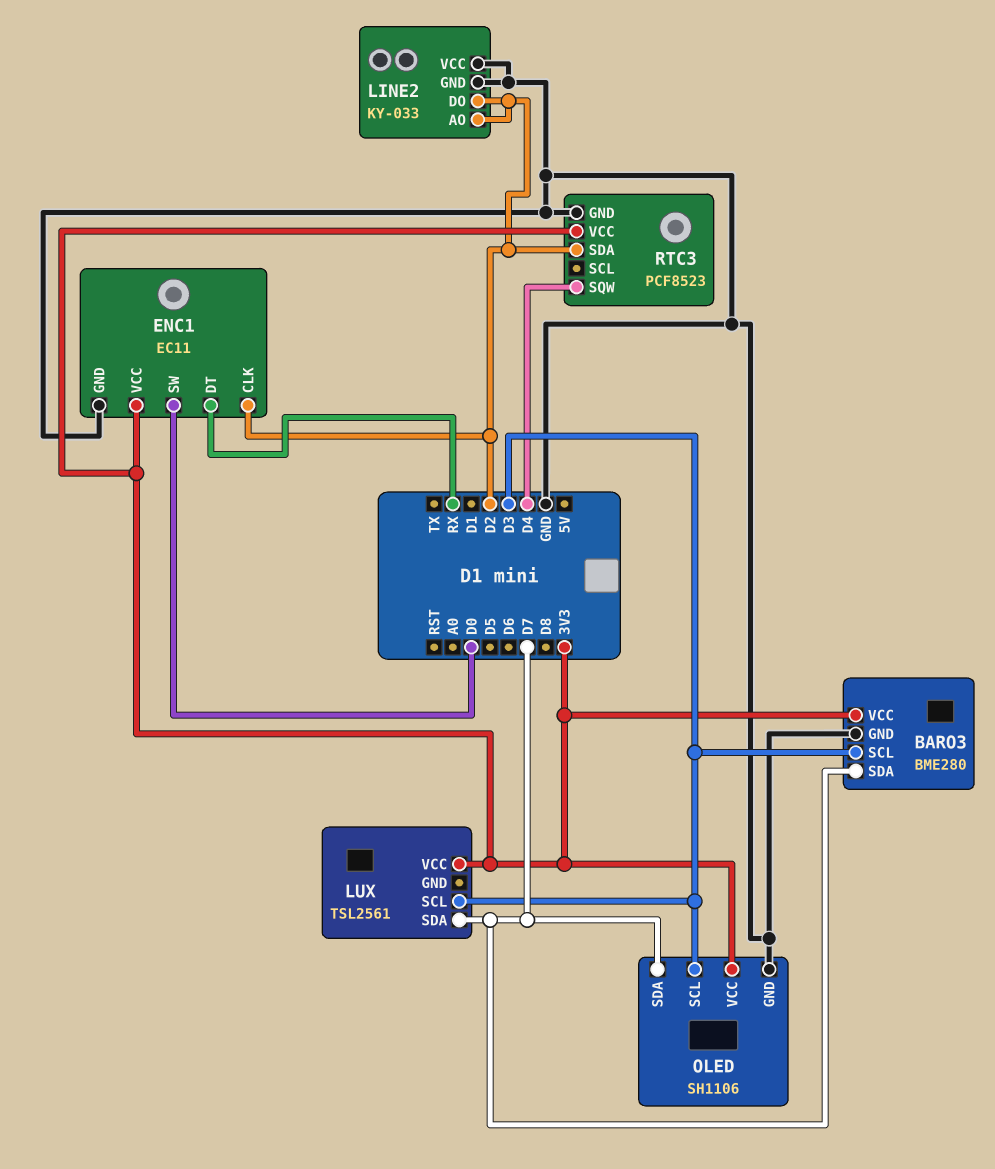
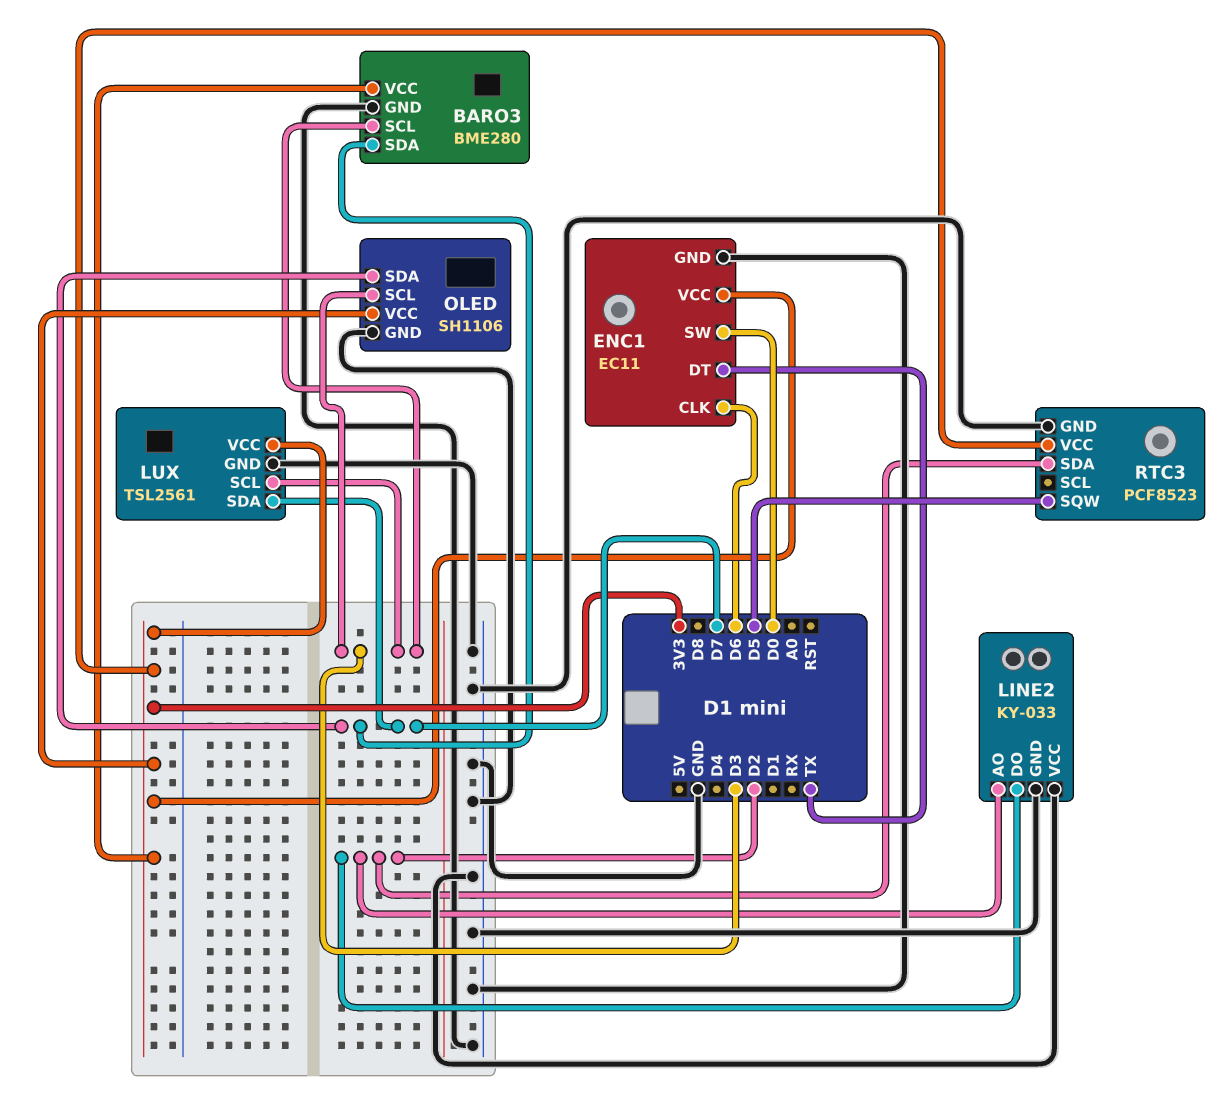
ENC1 pin CLK: D2 -> D6
ENC1 pin DT: RX -> TX
LUX pin GND: none -> GND
RTC3 pin SQW: D4 -> D5

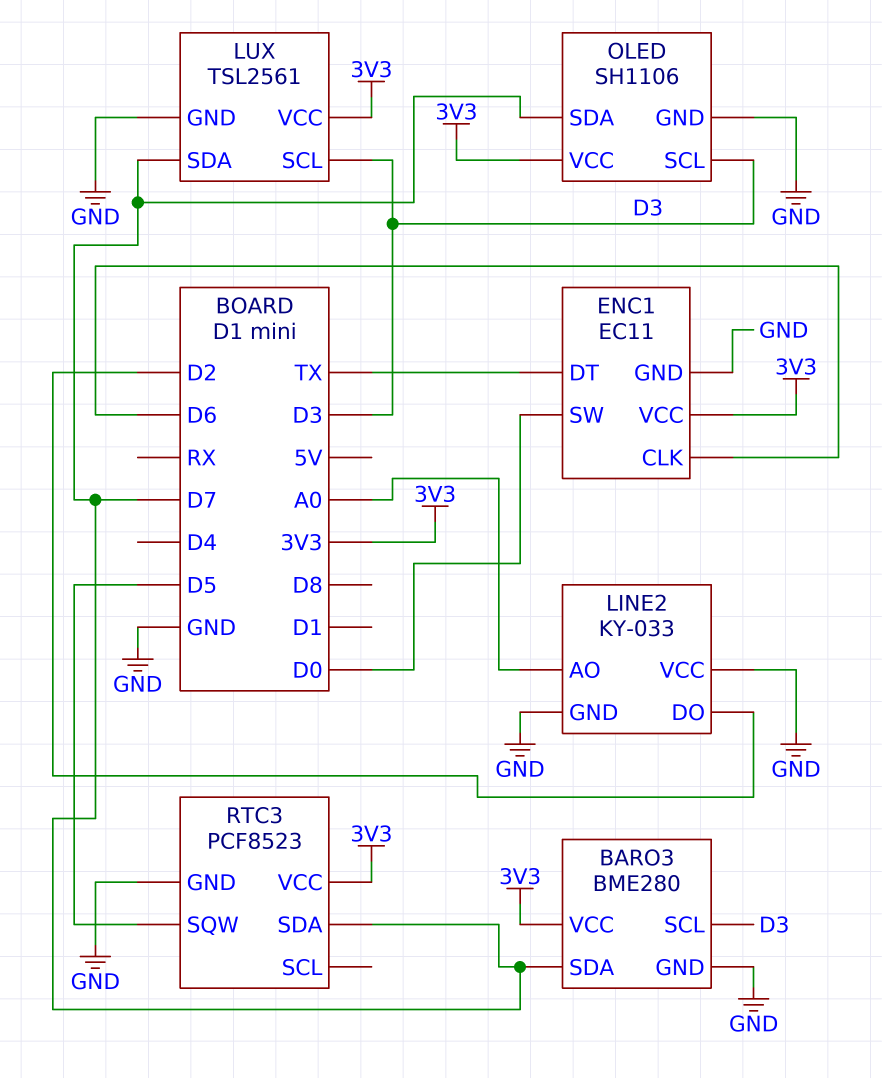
LINE2 pin AO: D2 -> A0
RTC3 pin SDA: D2 -> D7

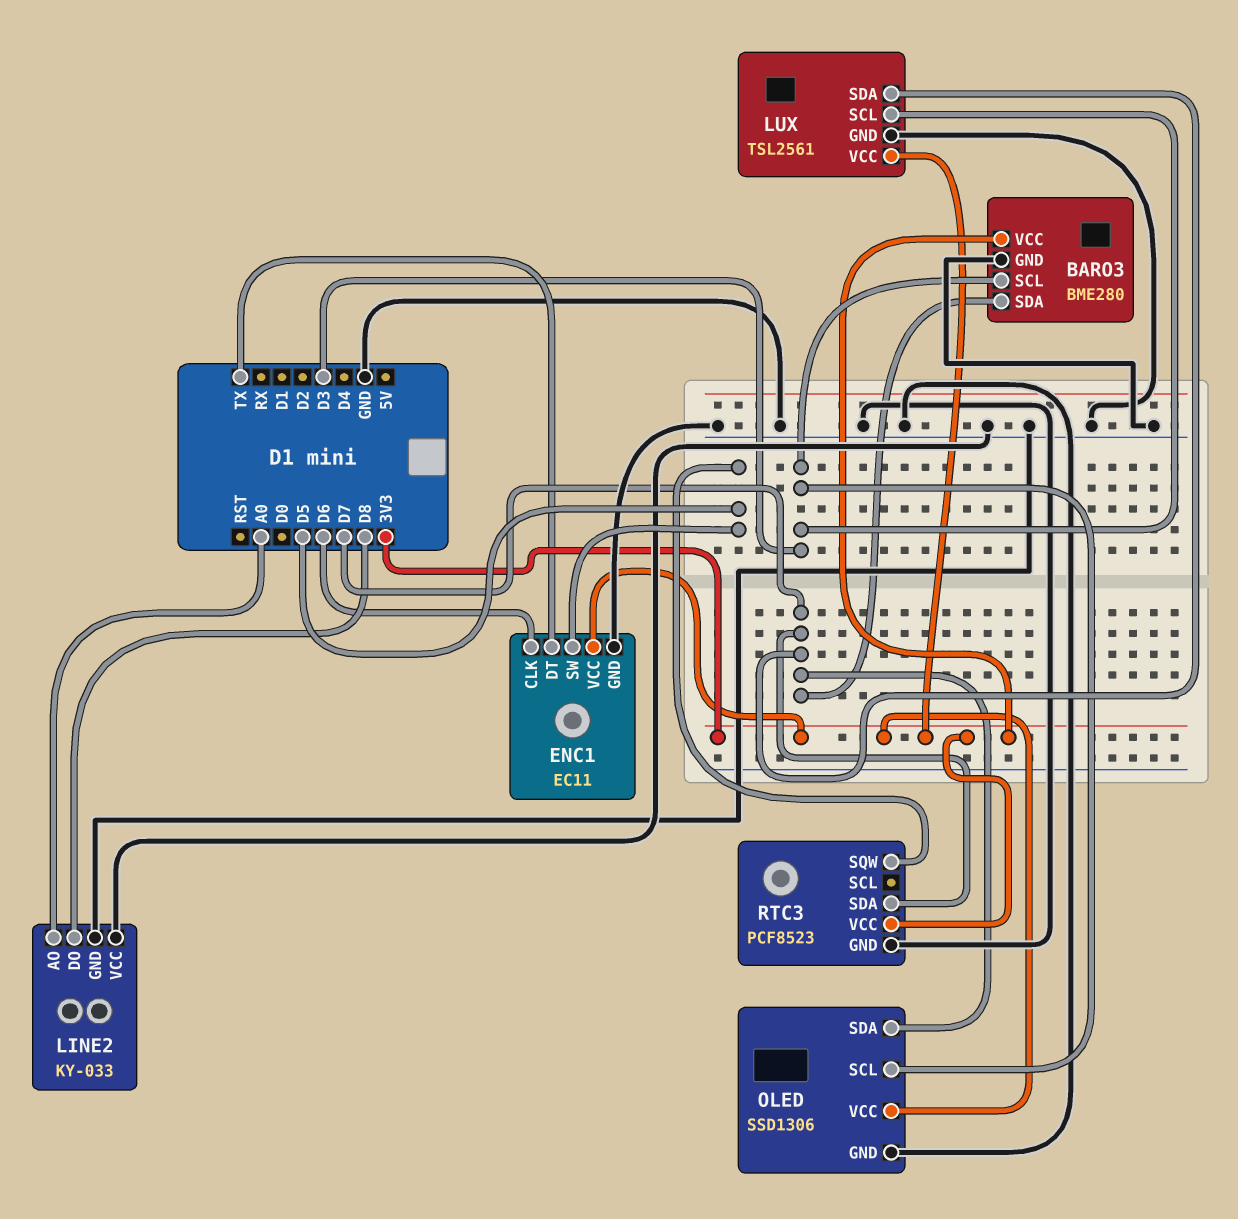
ENC1 pin SW: D0 -> D5
LINE2 pin DO: D2 -> D8
OLED: SH1106 -> SSD1306

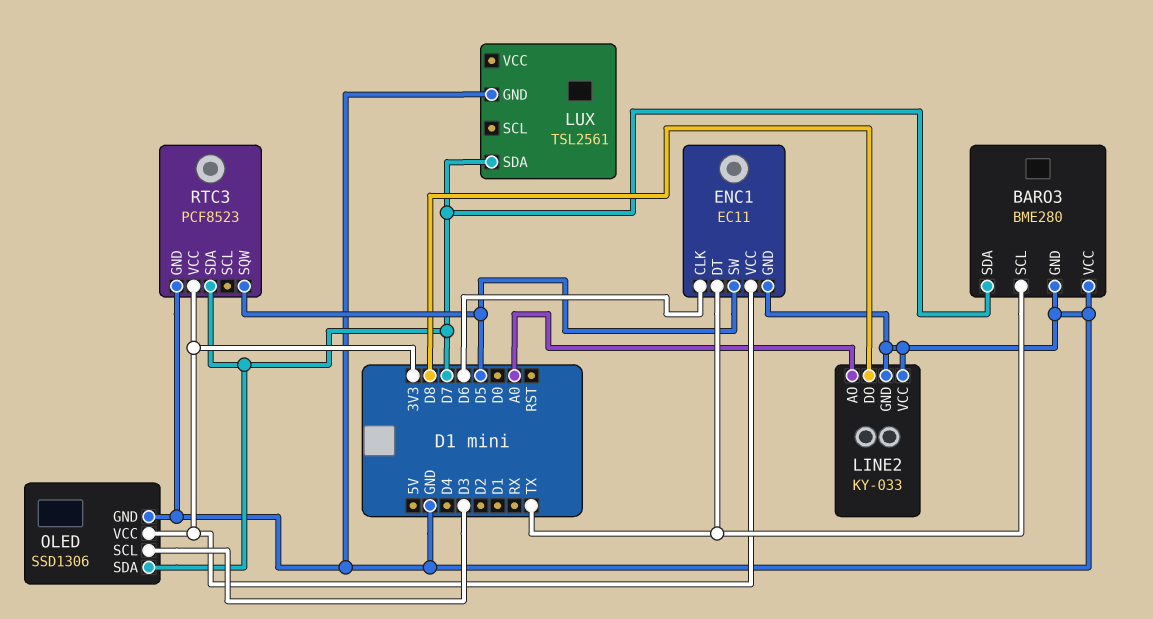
BARO3 pin SCL: D3 -> TX
BARO3 pin VCC: 3V3 -> GND
LUX pin SCL: D3 -> none
LUX pin VCC: 3V3 -> none

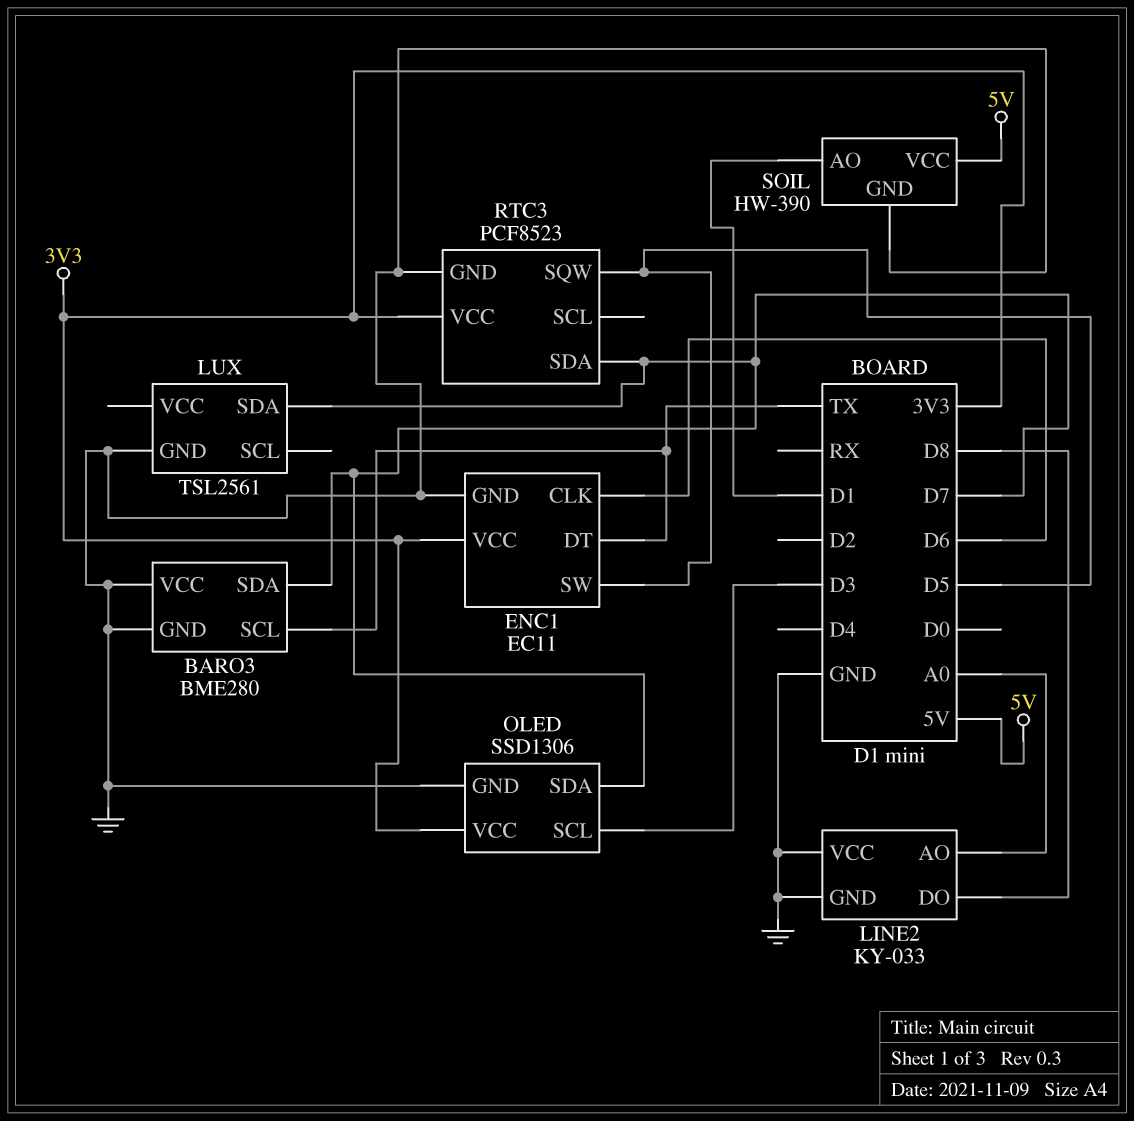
SOIL: none -> HW-390
SOIL pin AO: none -> D1
SOIL pin GND: none -> GND
SOIL pin VCC: none -> 5V

